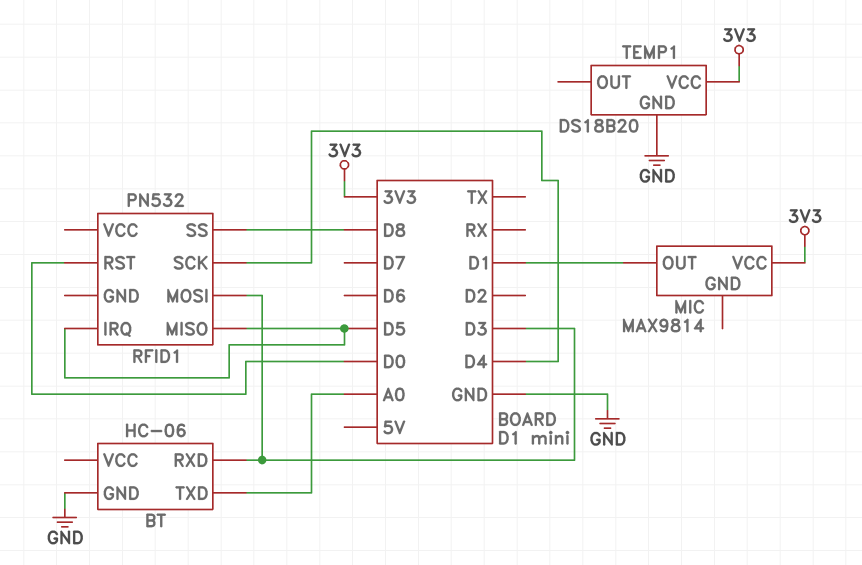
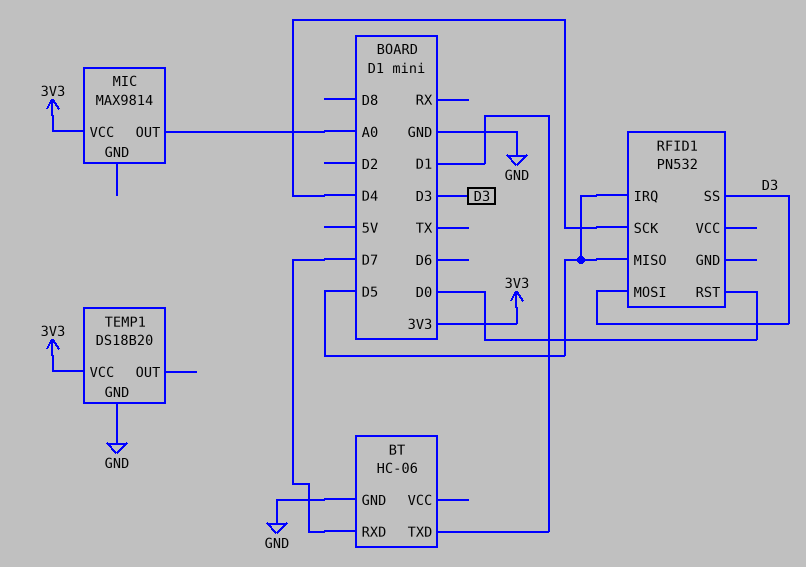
BT pin RXD: D3 -> D7
BT pin TXD: A0 -> D1
MIC pin OUT: D1 -> A0
RFID1 pin SS: D8 -> D3

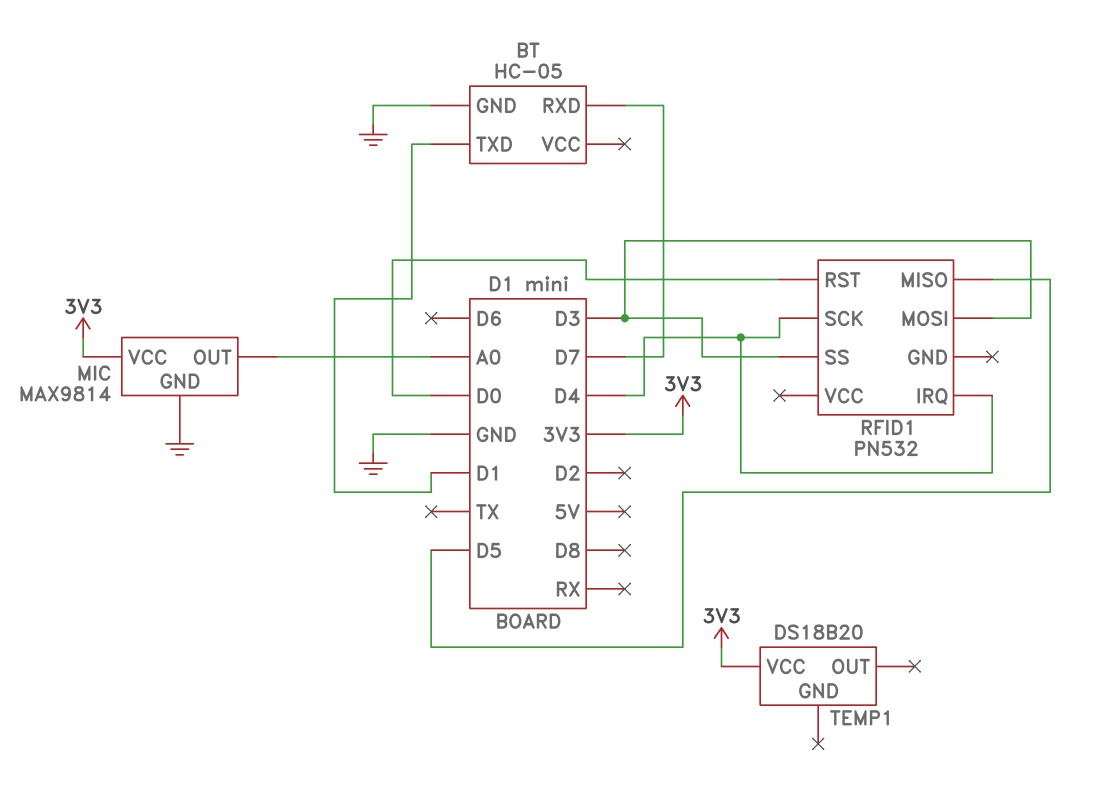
BT: HC-06 -> HC-05
MIC pin GND: none -> GND
RFID1 pin IRQ: D5 -> D4
TEMP1 pin GND: GND -> none

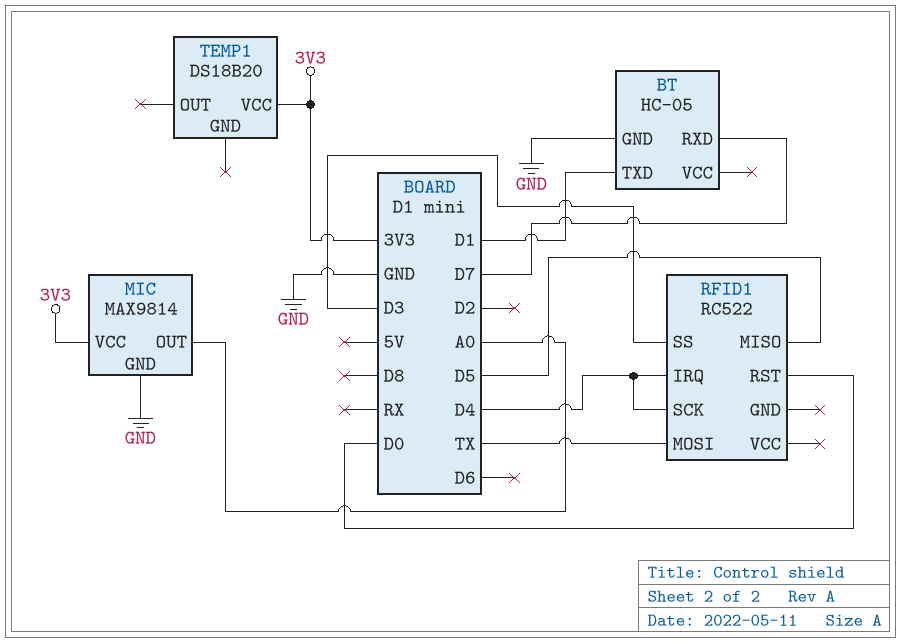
RFID1: PN532 -> RC522
RFID1 pin MOSI: D3 -> TX

